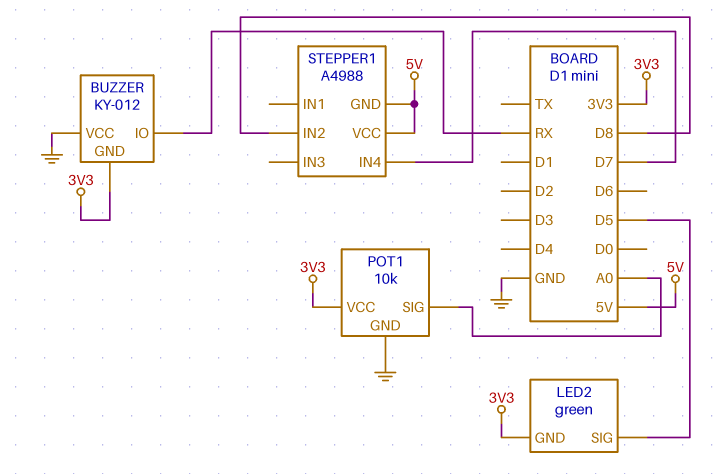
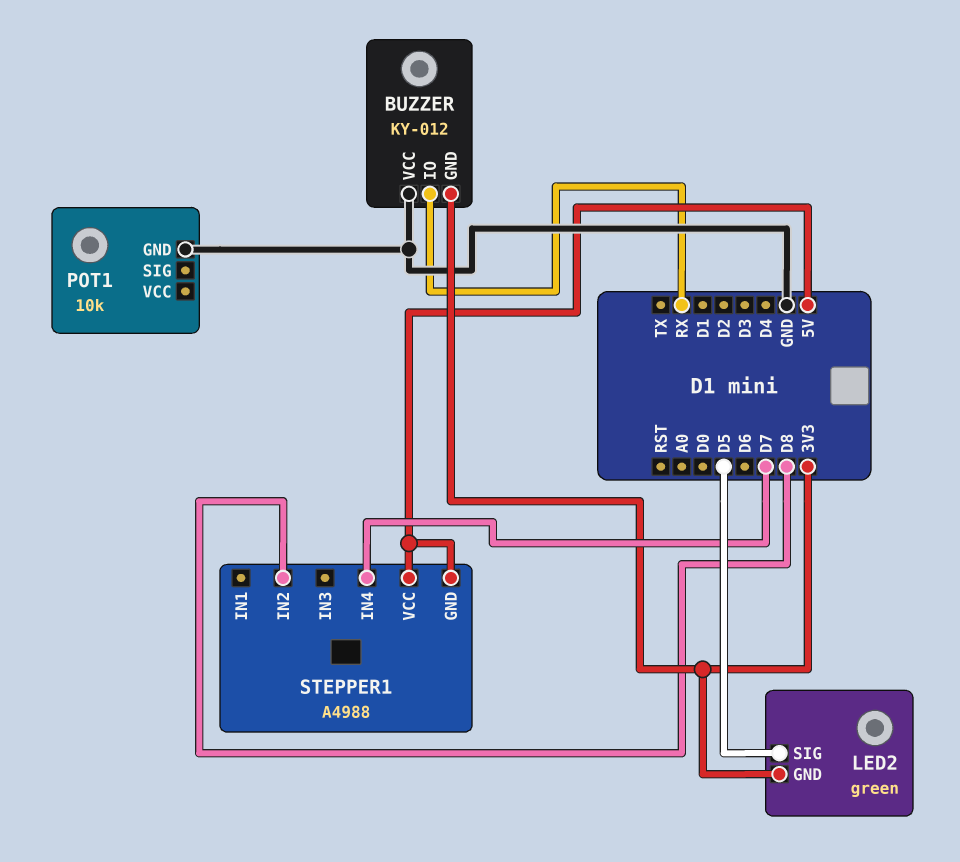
POT1 pin SIG: A0 -> none
POT1 pin VCC: 3V3 -> none

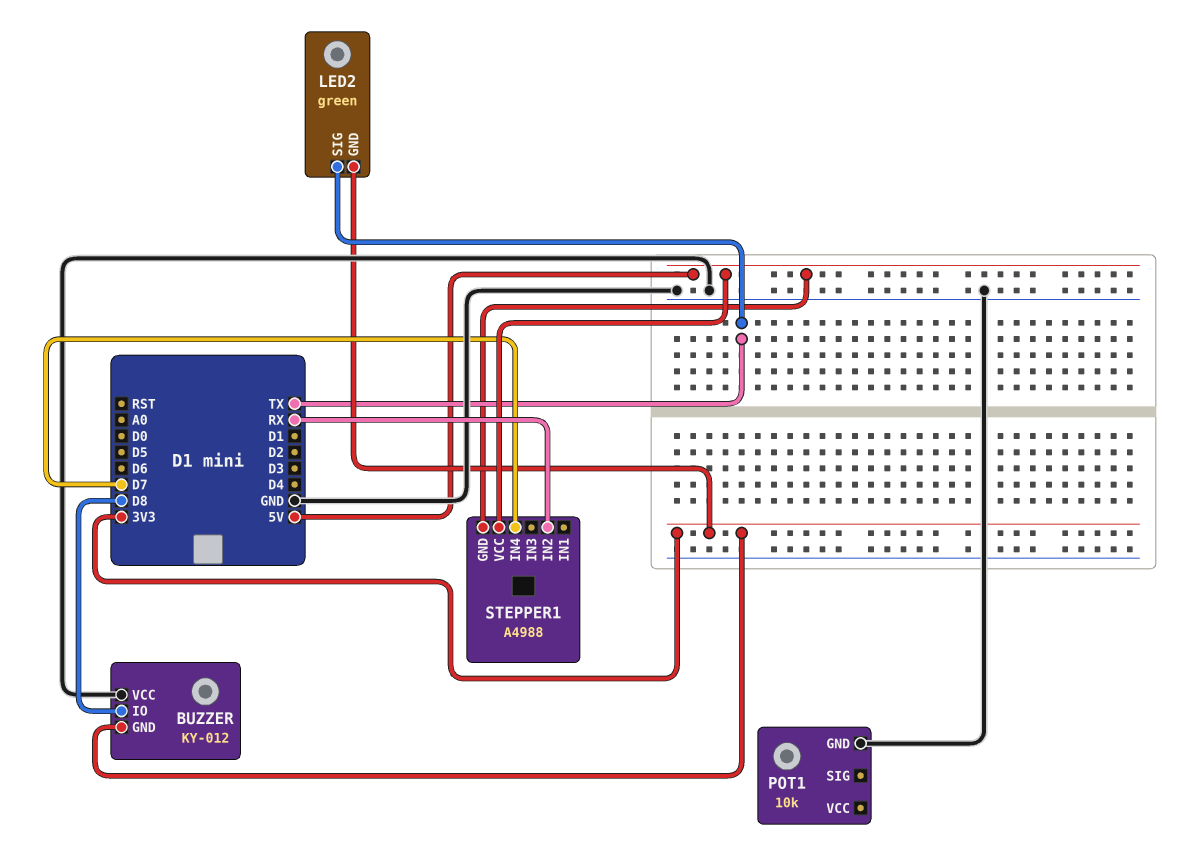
BUZZER pin IO: RX -> D8
LED2 pin SIG: D5 -> TX
STEPPER1 pin IN2: D8 -> RX

